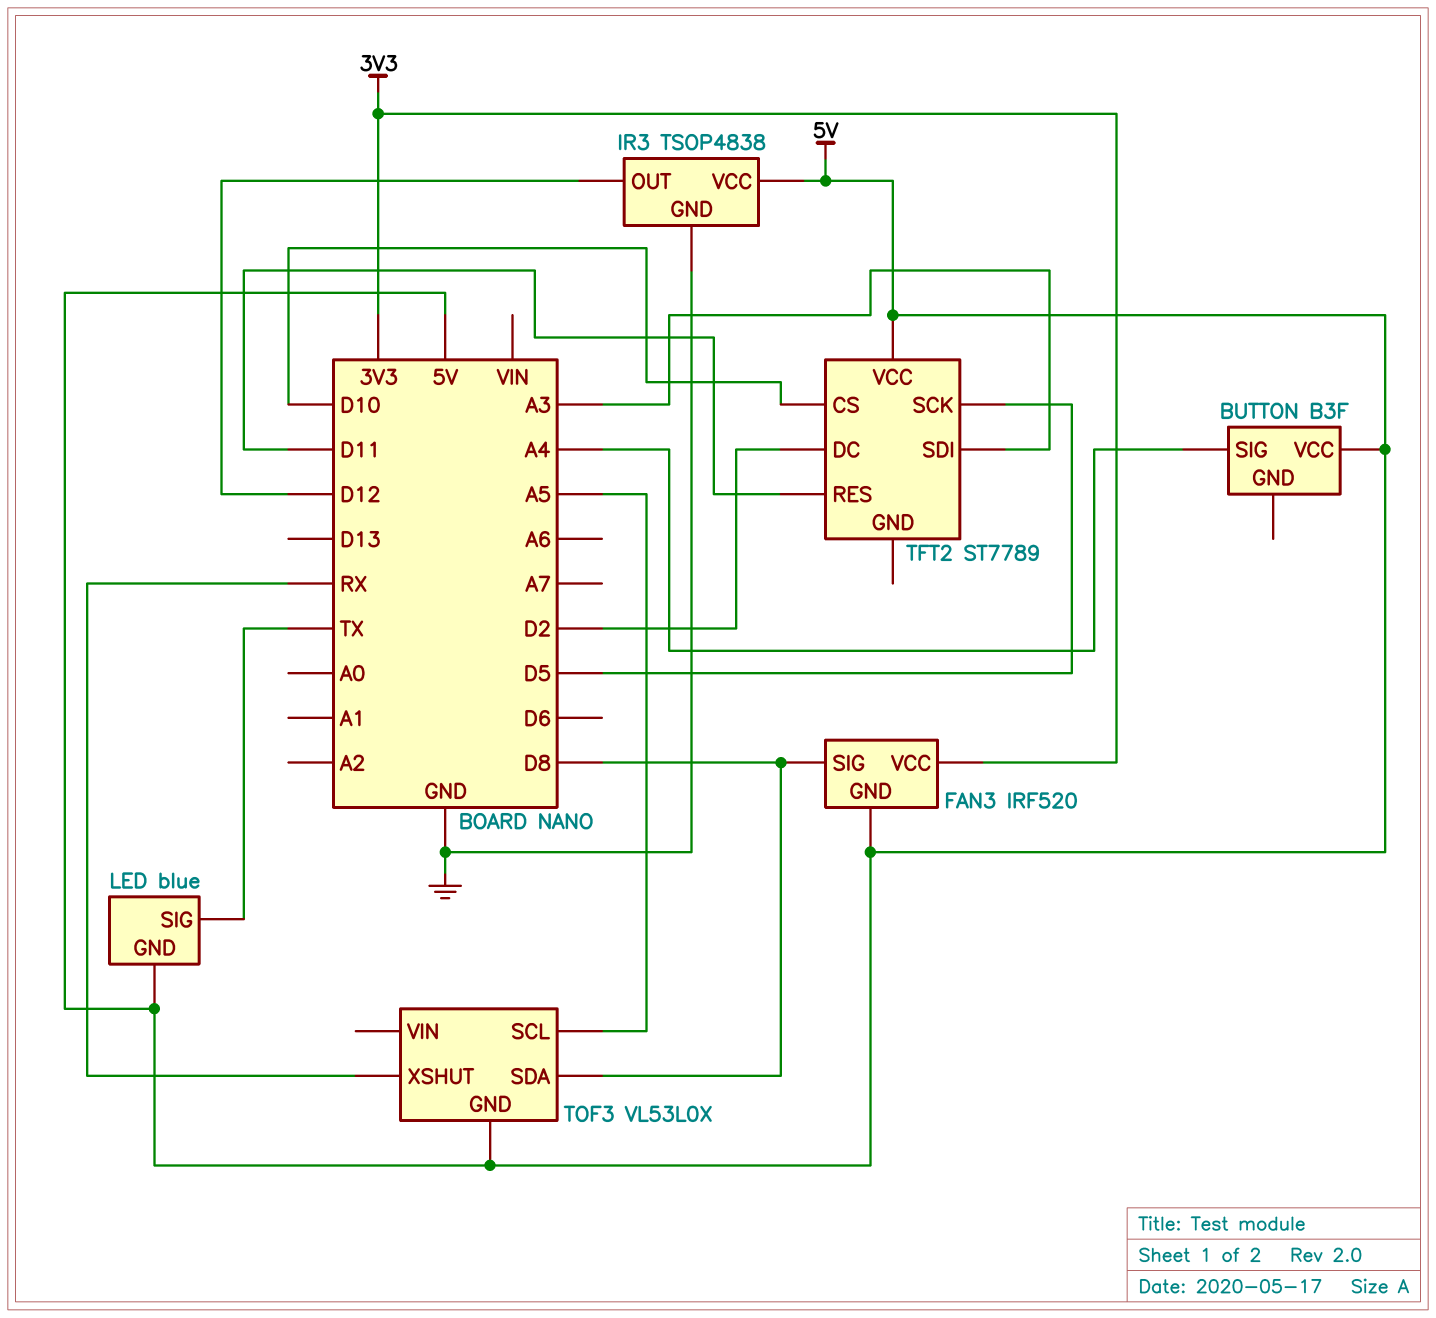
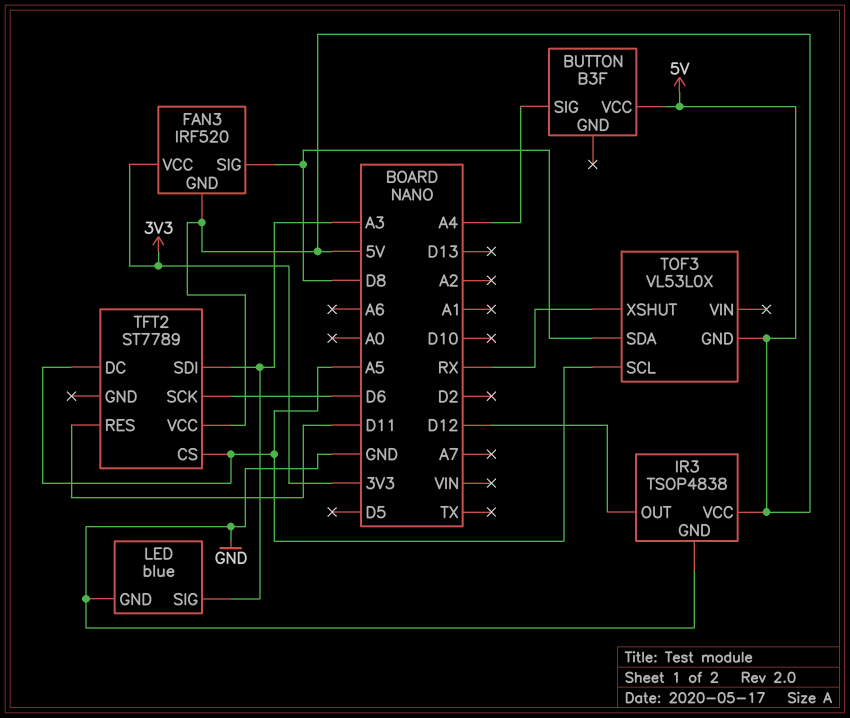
LED pin GND: 5V -> GND
LED pin SIG: TX -> A3
TFT2 pin CS: D10 -> A5
TFT2 pin DC: D2 -> A5
TFT2 pin SCK: D5 -> D6

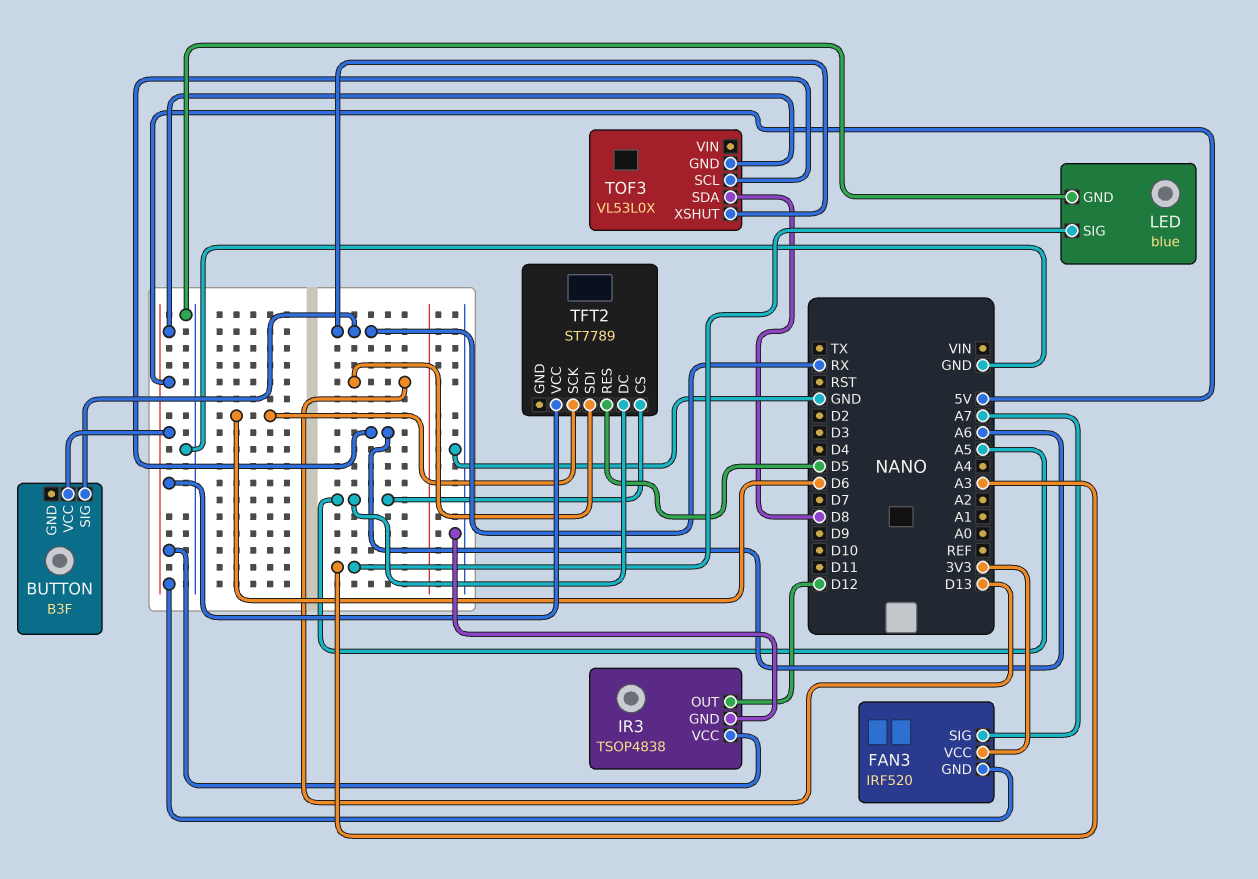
BUTTON pin SIG: A4 -> RX
FAN3 pin SIG: D8 -> A7
TFT2 pin RES: D11 -> D5
TFT2 pin SDI: A3 -> D13
TOF3 pin SCL: A5 -> A6

